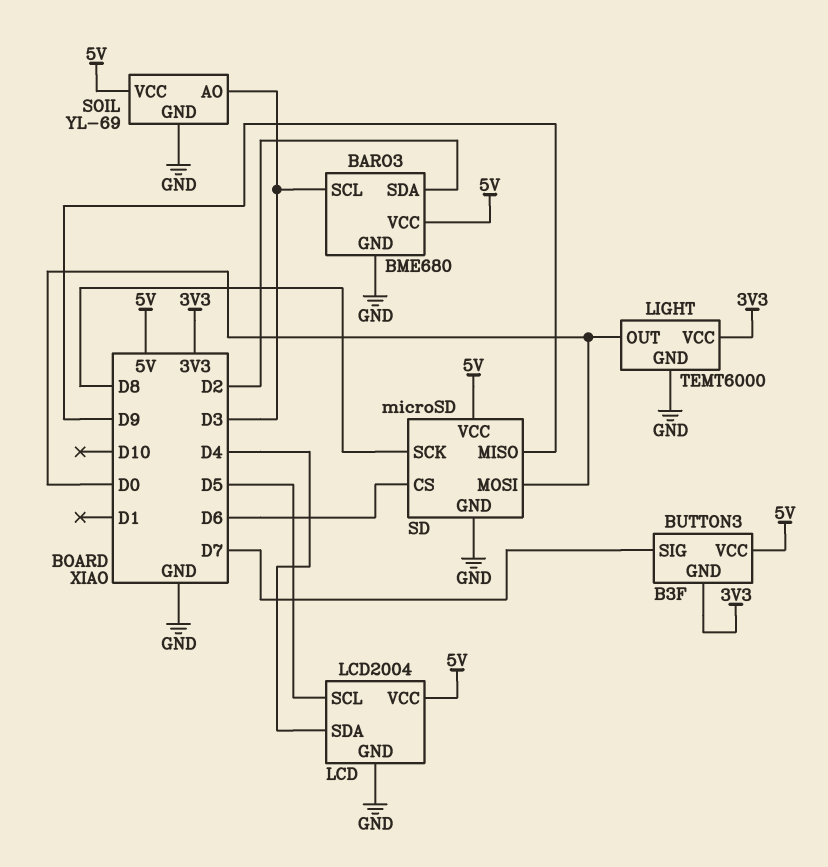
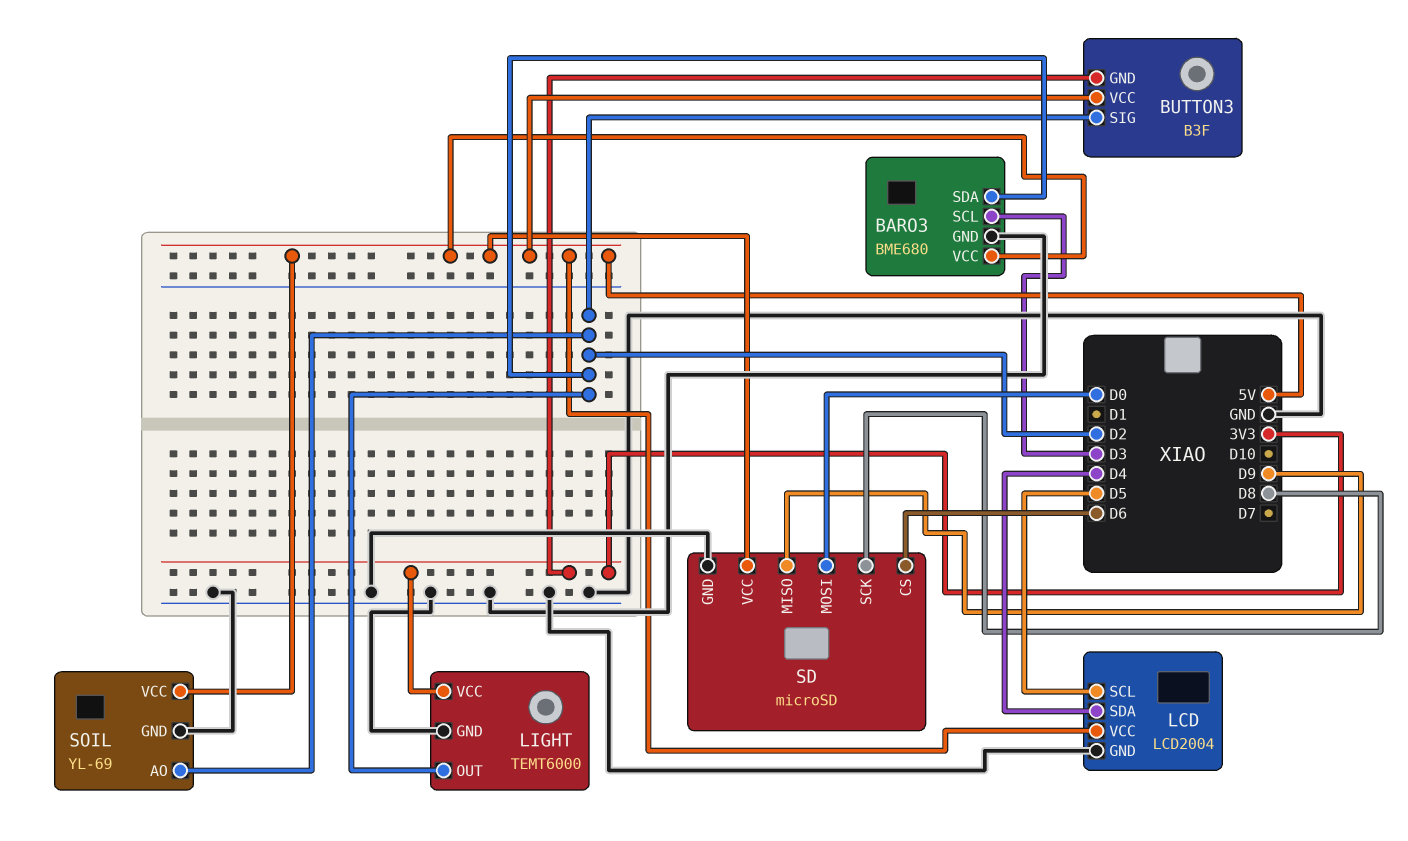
BUTTON3 pin SIG: D7 -> D2
LIGHT pin OUT: D0 -> D2
SOIL pin AO: D3 -> D2

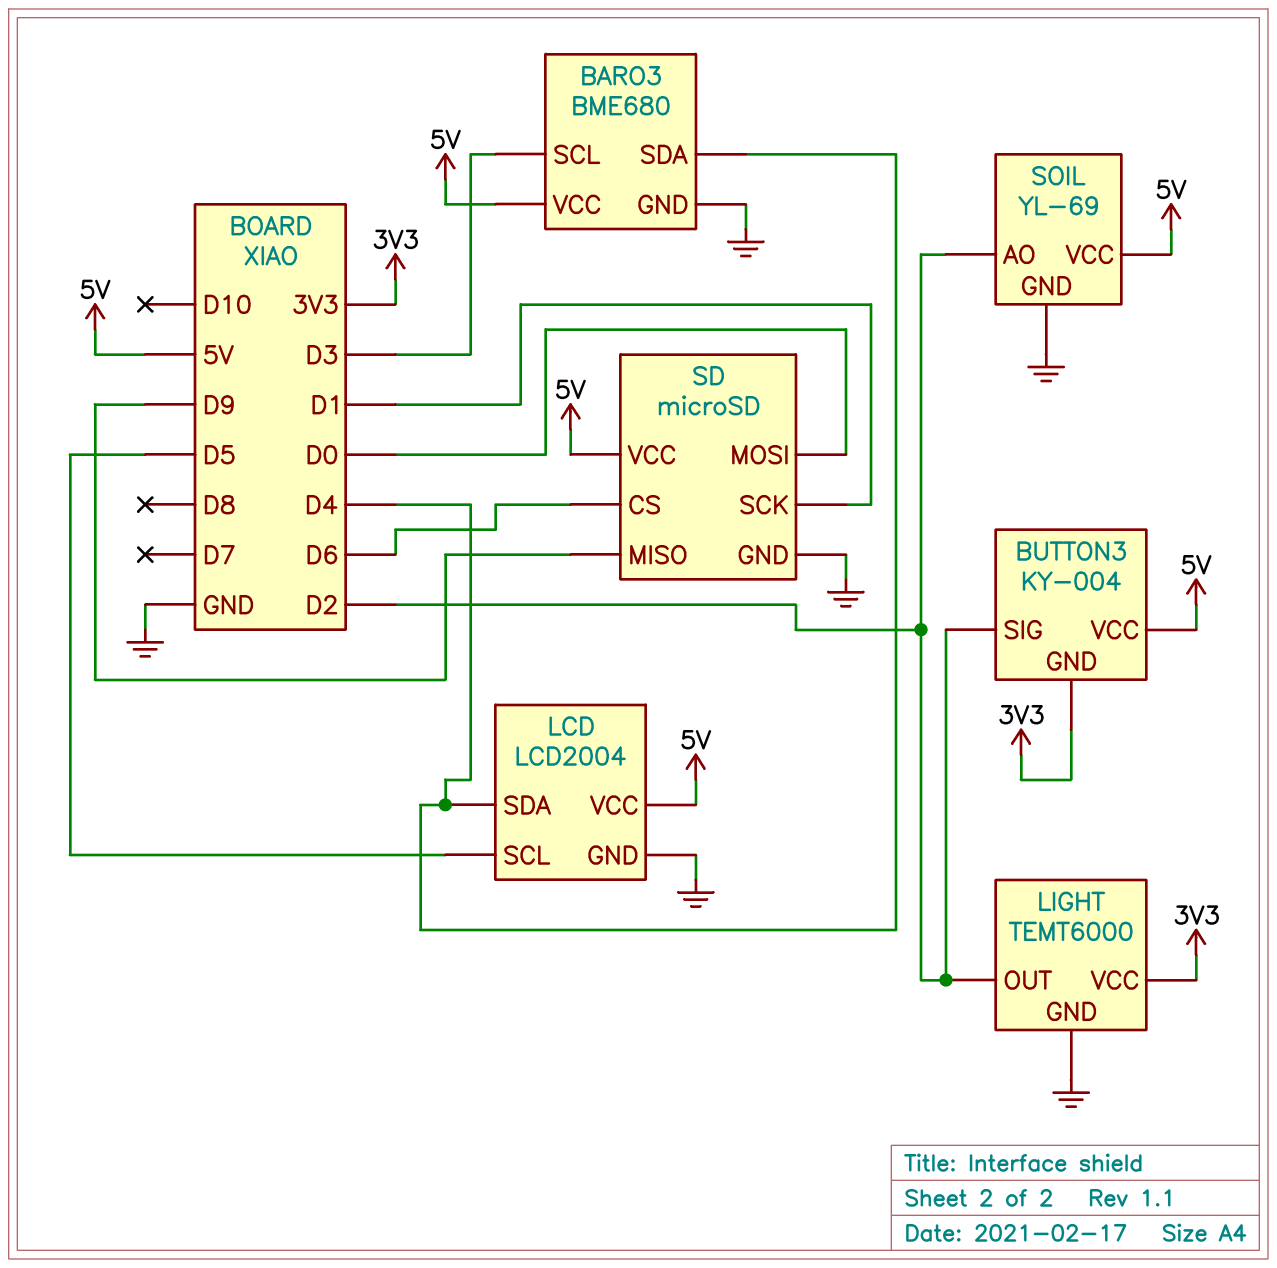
BARO3 pin SDA: D2 -> D4
BUTTON3: B3F -> KY-004
SD pin SCK: D8 -> D1

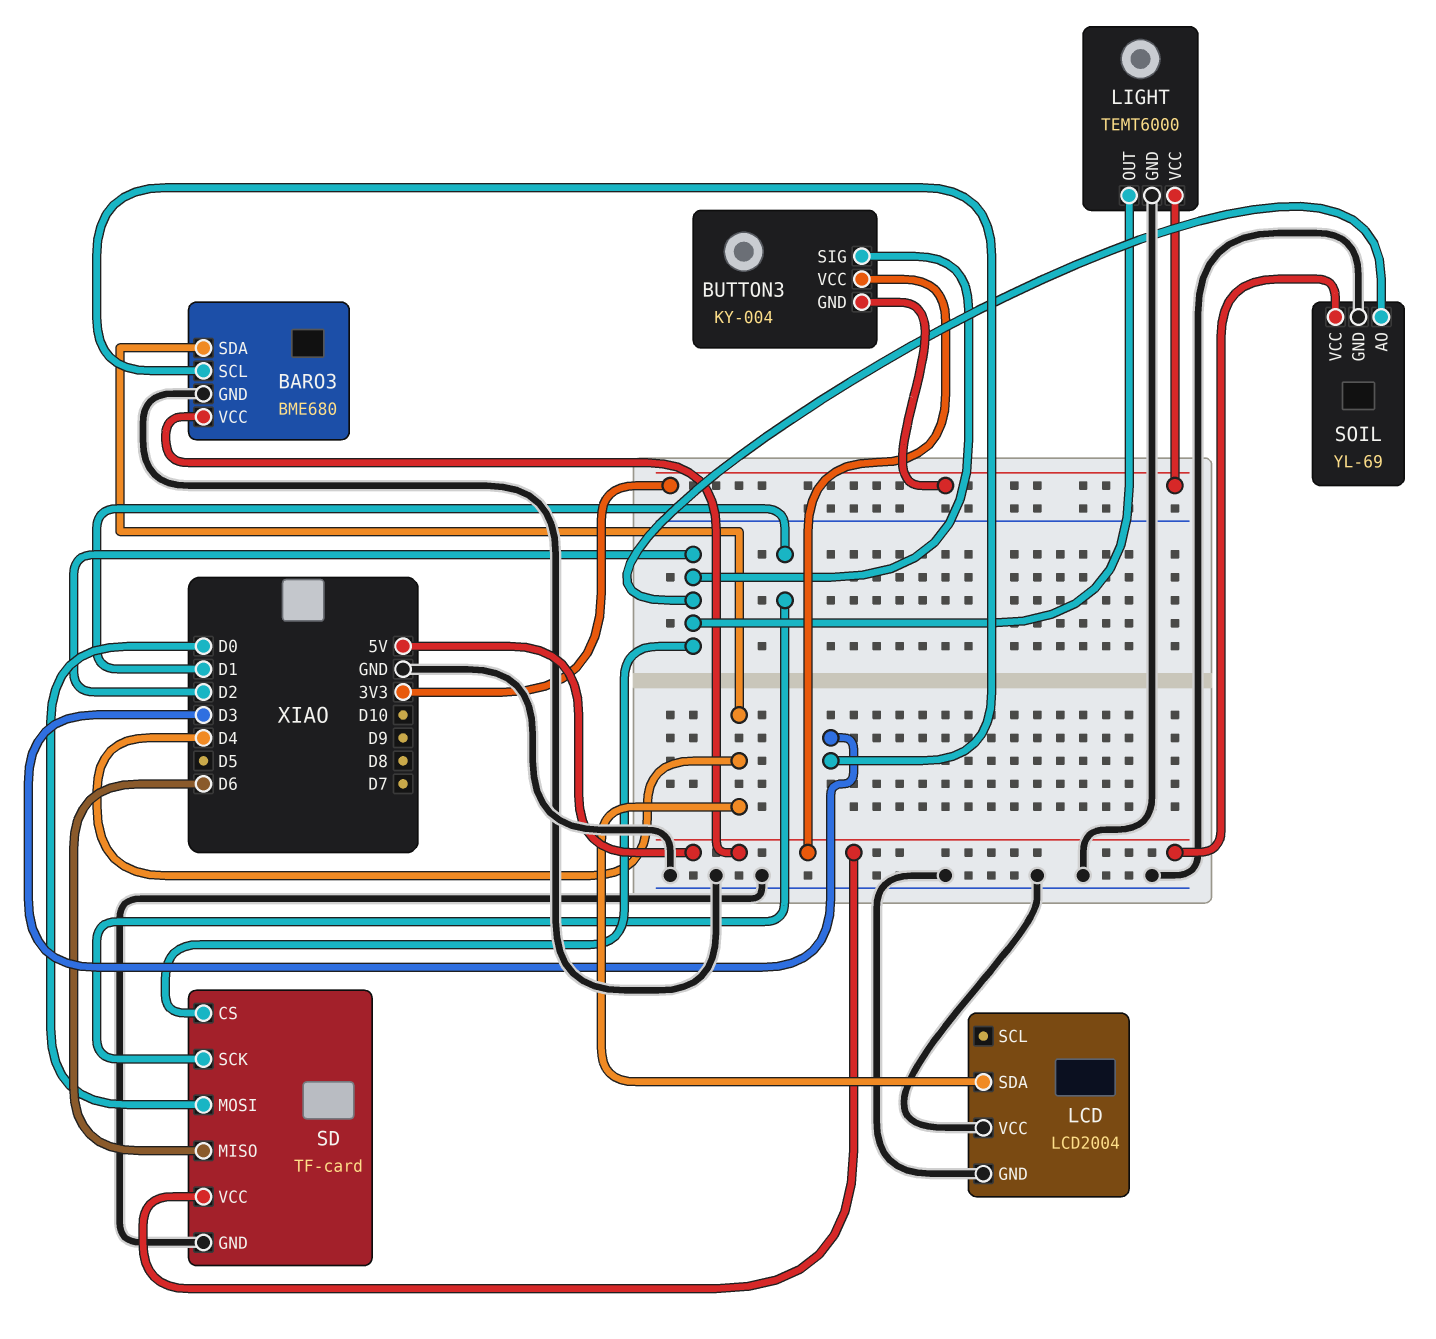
LCD pin SCL: D5 -> none
LCD pin VCC: 5V -> GND
SD: microSD -> TF-card
SD pin CS: D6 -> D2
SD pin MISO: D9 -> D6

